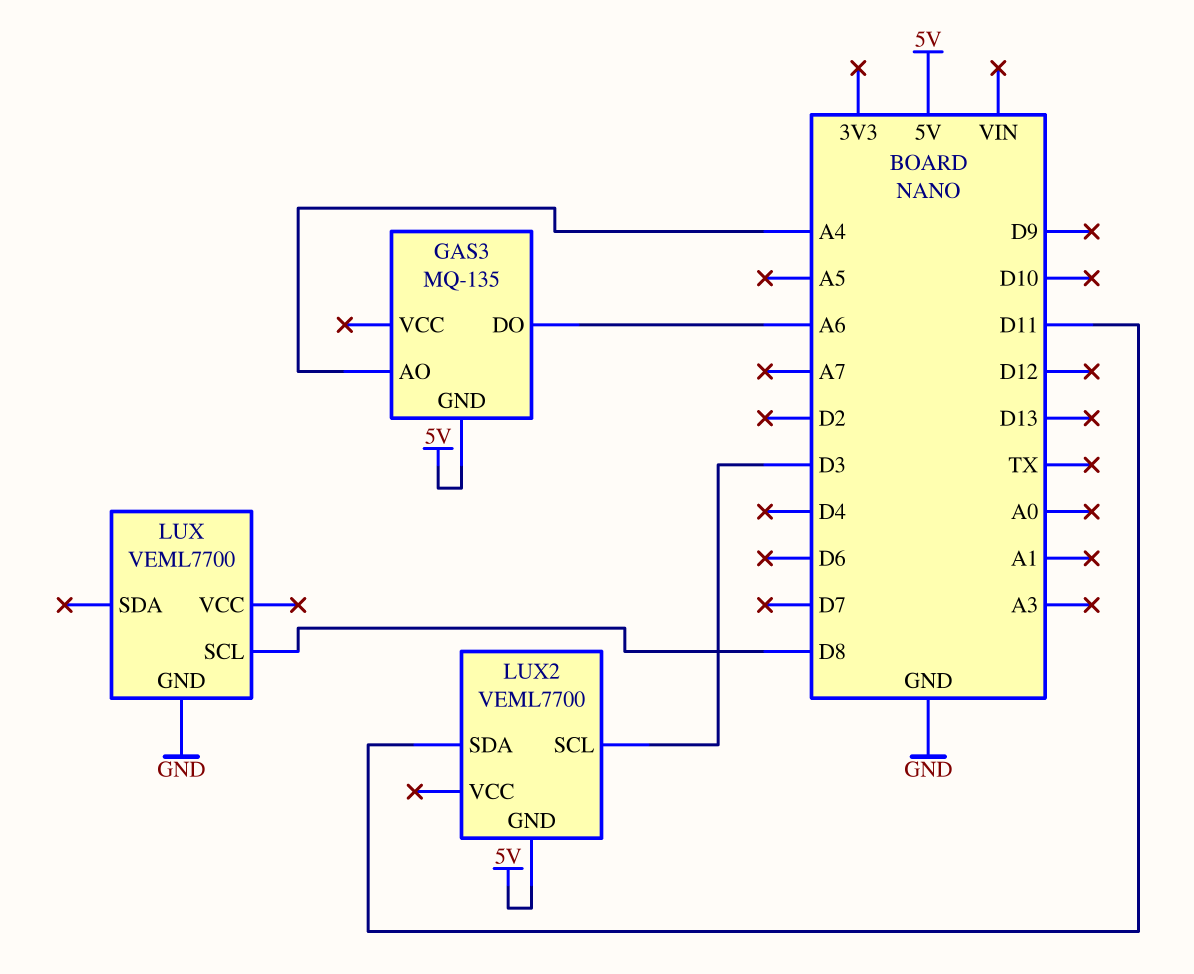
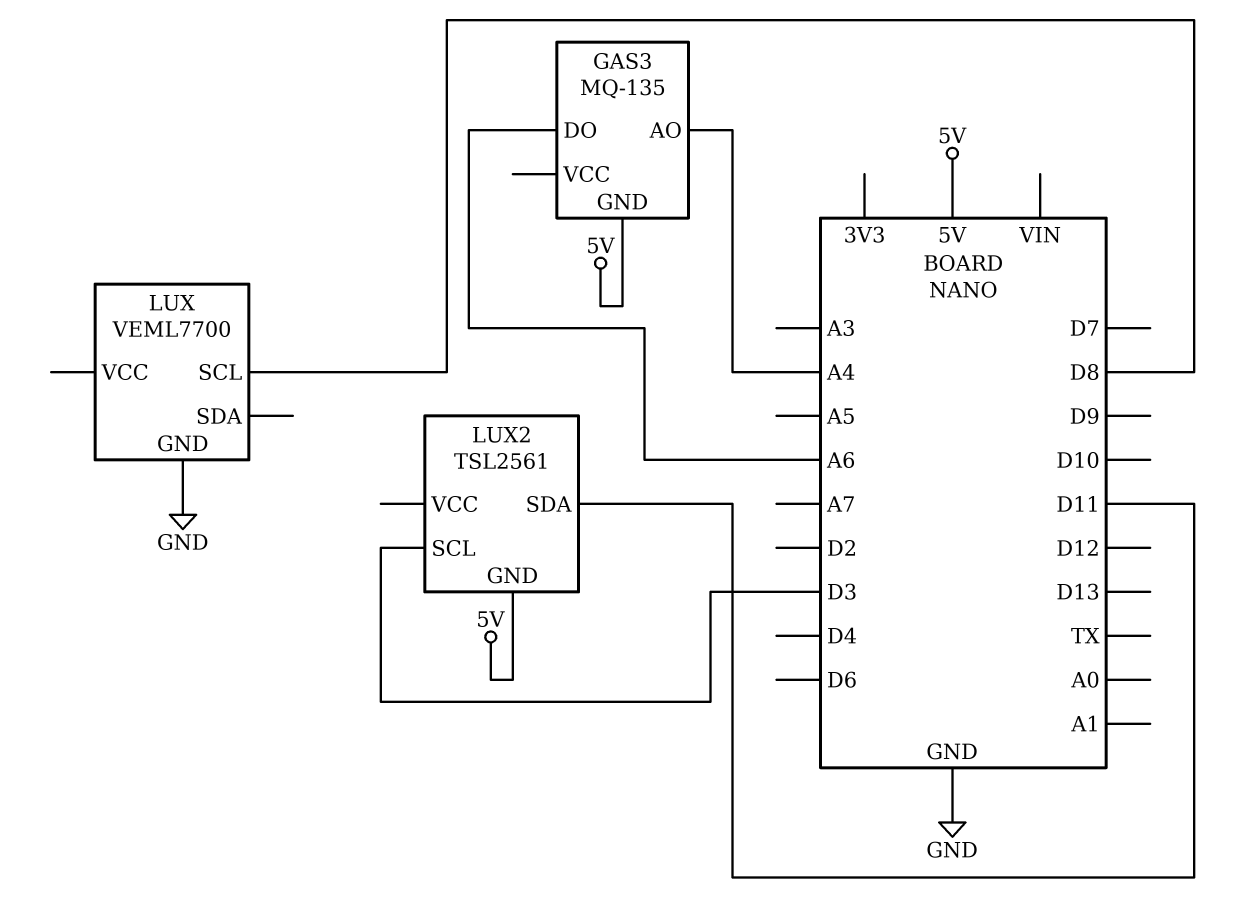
LUX2: VEML7700 -> TSL2561

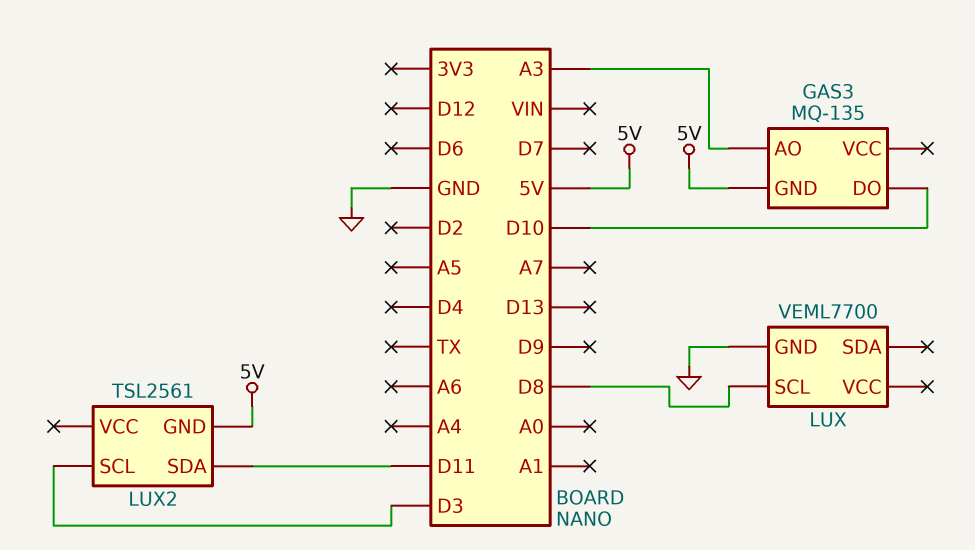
GAS3 pin AO: A4 -> A3
GAS3 pin DO: A6 -> D10

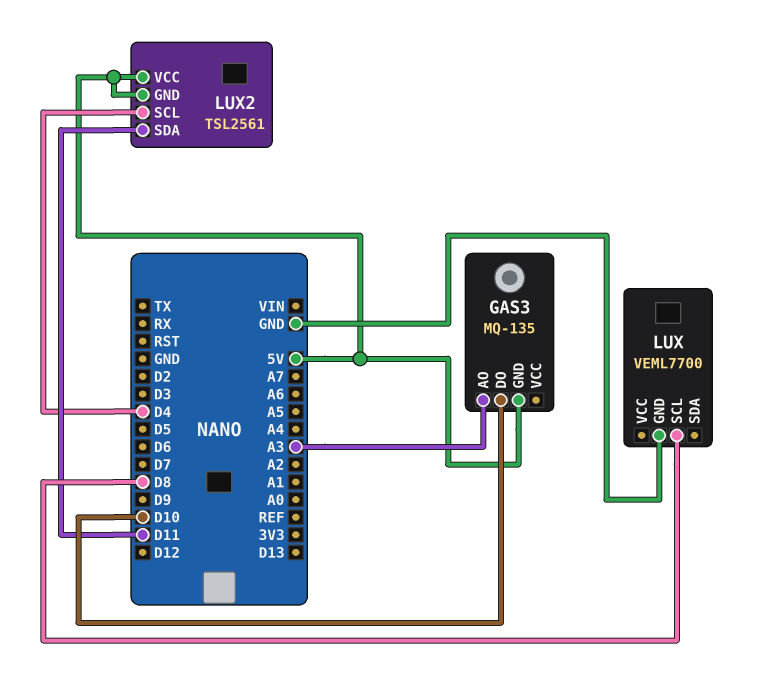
LUX2 pin SCL: D3 -> D4
LUX2 pin VCC: none -> 5V

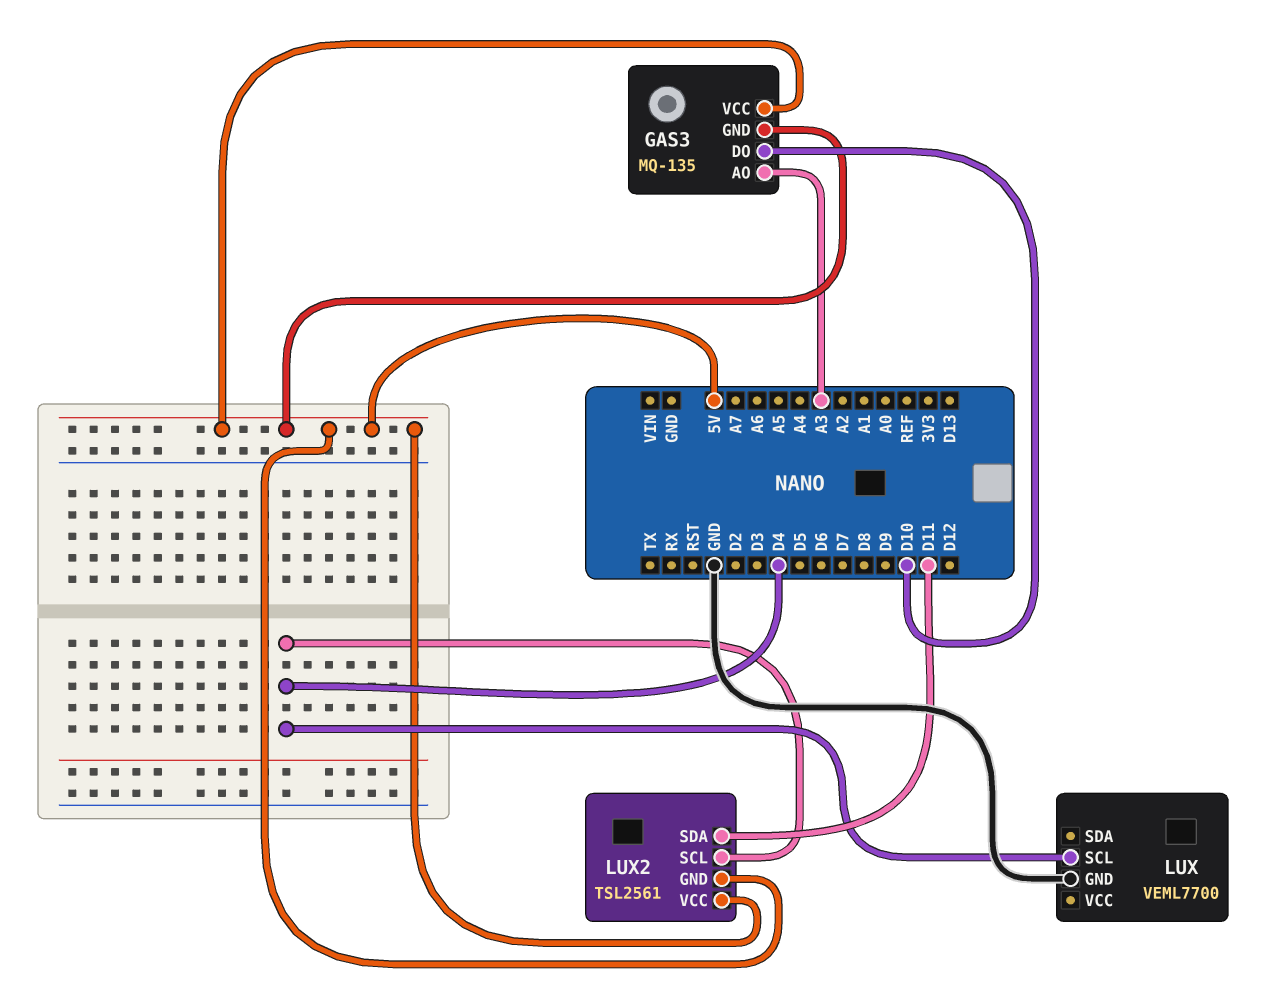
GAS3 pin VCC: none -> 5V
LUX pin SCL: D8 -> D4

